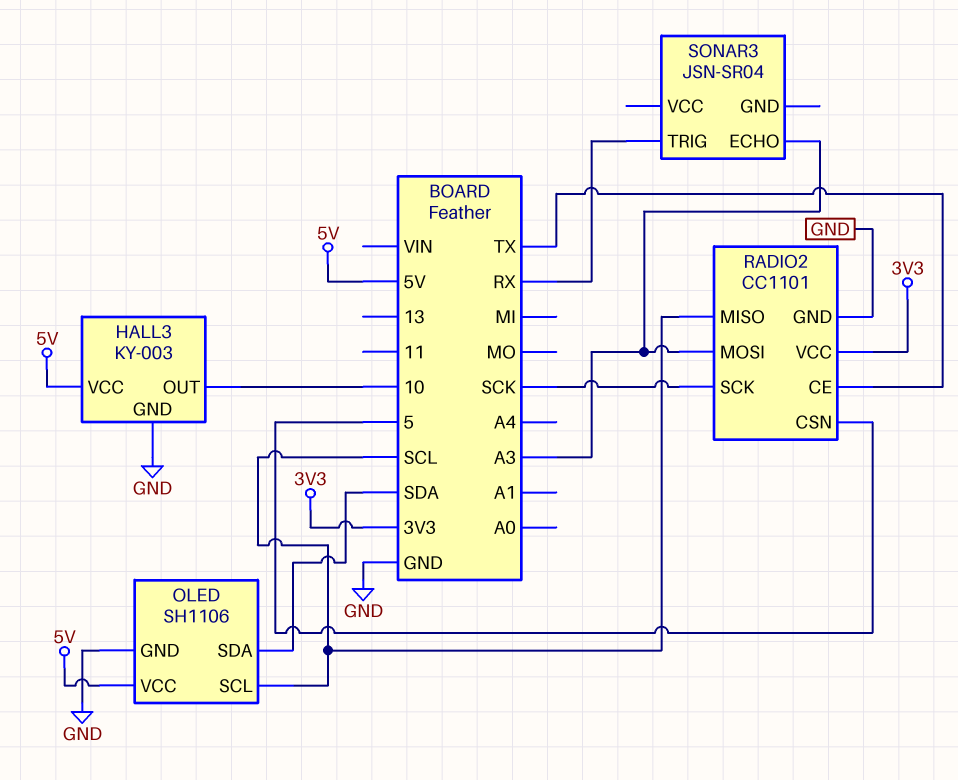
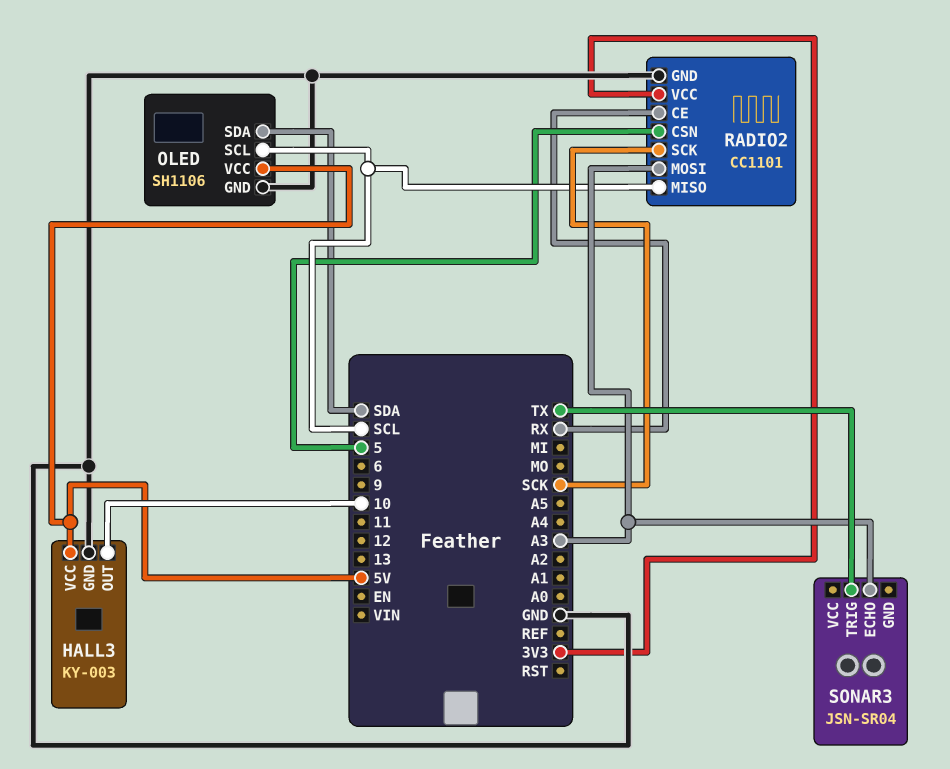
RADIO2 pin CE: TX -> RX
SONAR3 pin TRIG: RX -> TX

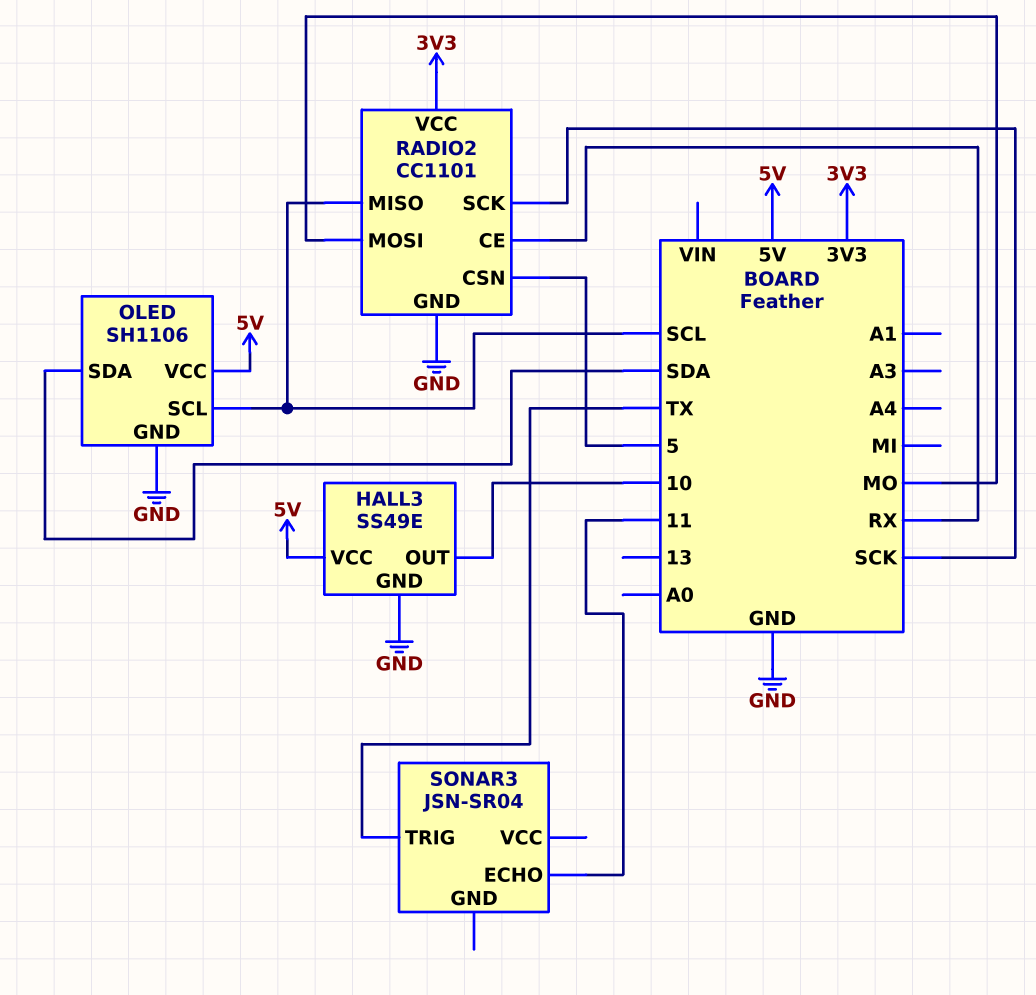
HALL3: KY-003 -> SS49E
RADIO2 pin MOSI: A3 -> MO
SONAR3 pin ECHO: A3 -> 11

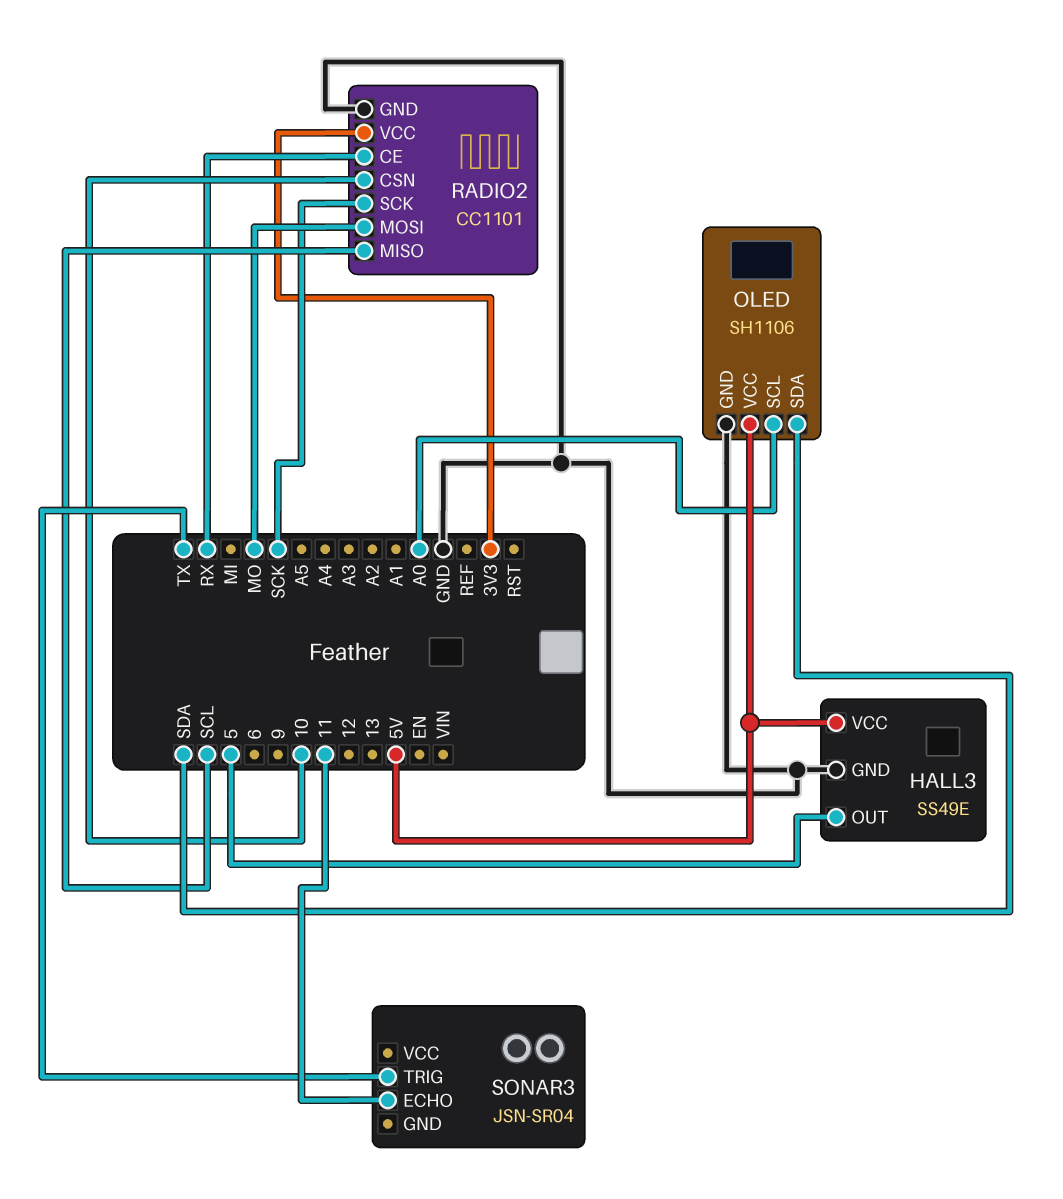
HALL3 pin OUT: 10 -> 5
OLED pin SCL: SCL -> A0
RADIO2 pin CSN: 5 -> 10

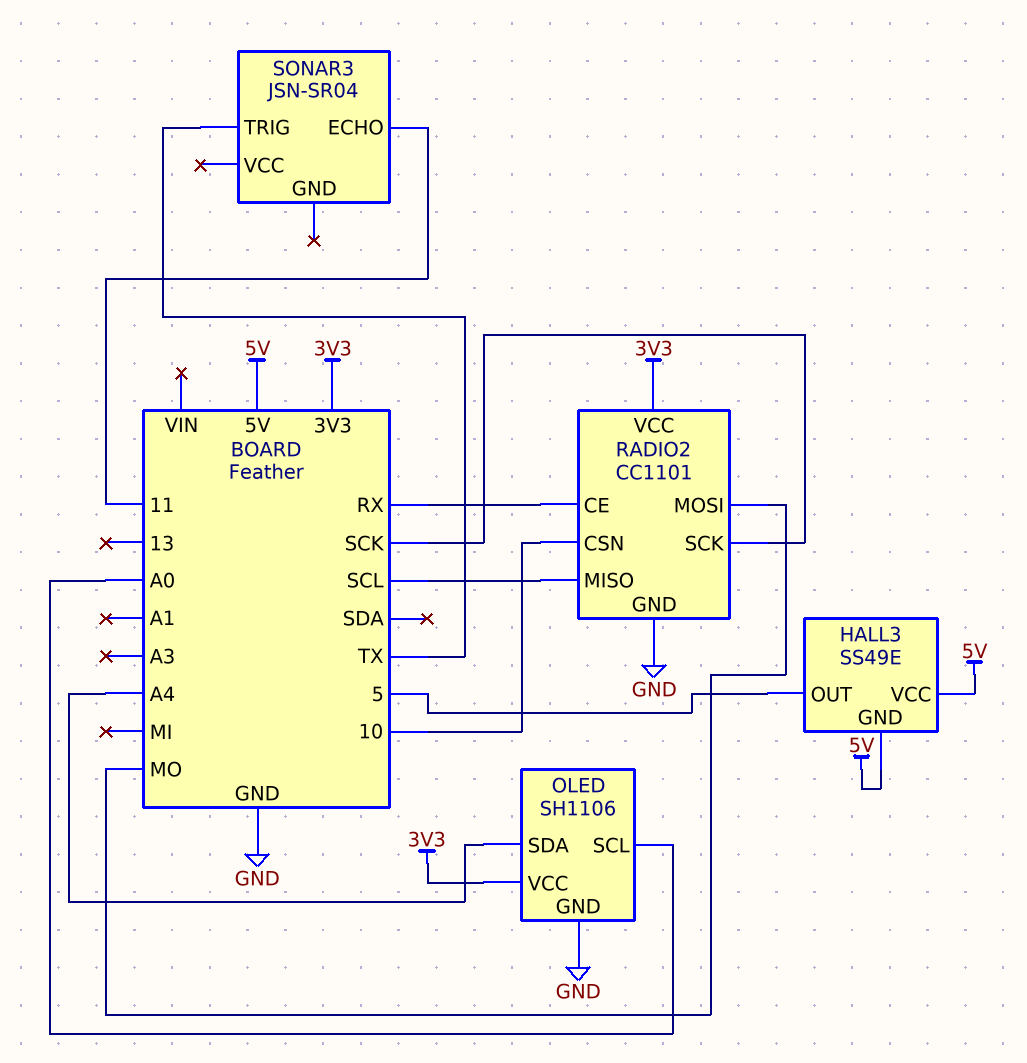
HALL3 pin GND: GND -> 5V
OLED pin SDA: SDA -> A4
OLED pin VCC: 5V -> 3V3

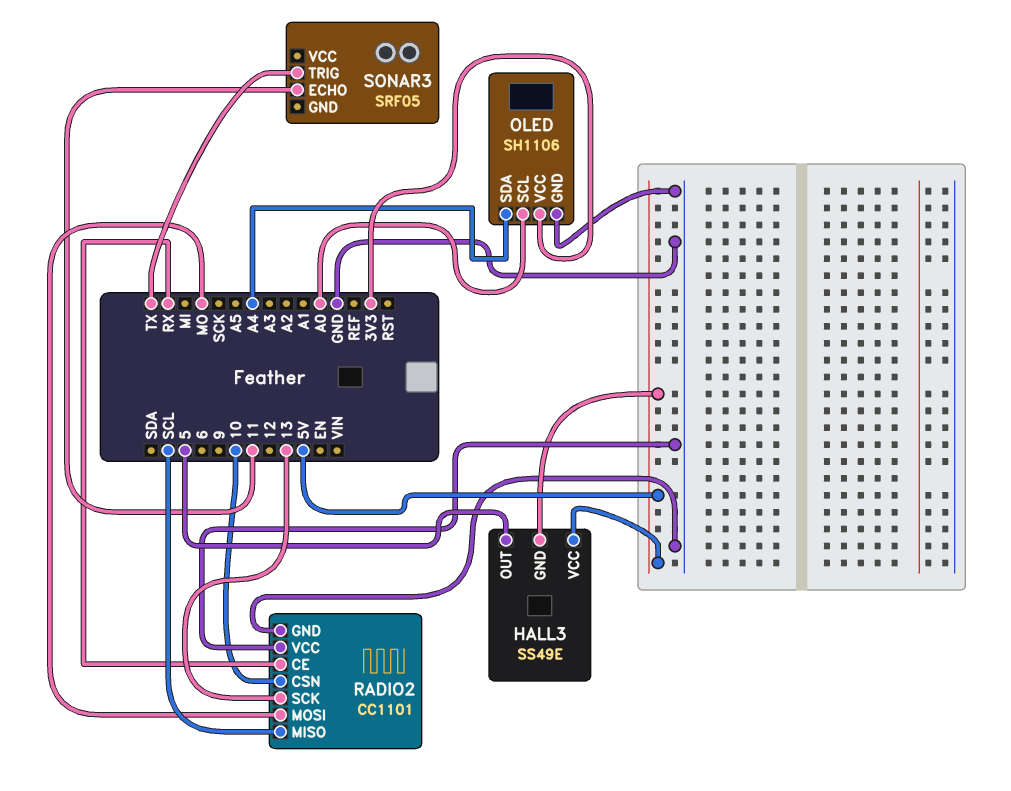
RADIO2 pin SCK: SCK -> 13
RADIO2 pin VCC: 3V3 -> GND
SONAR3: JSN-SR04 -> SRF05

